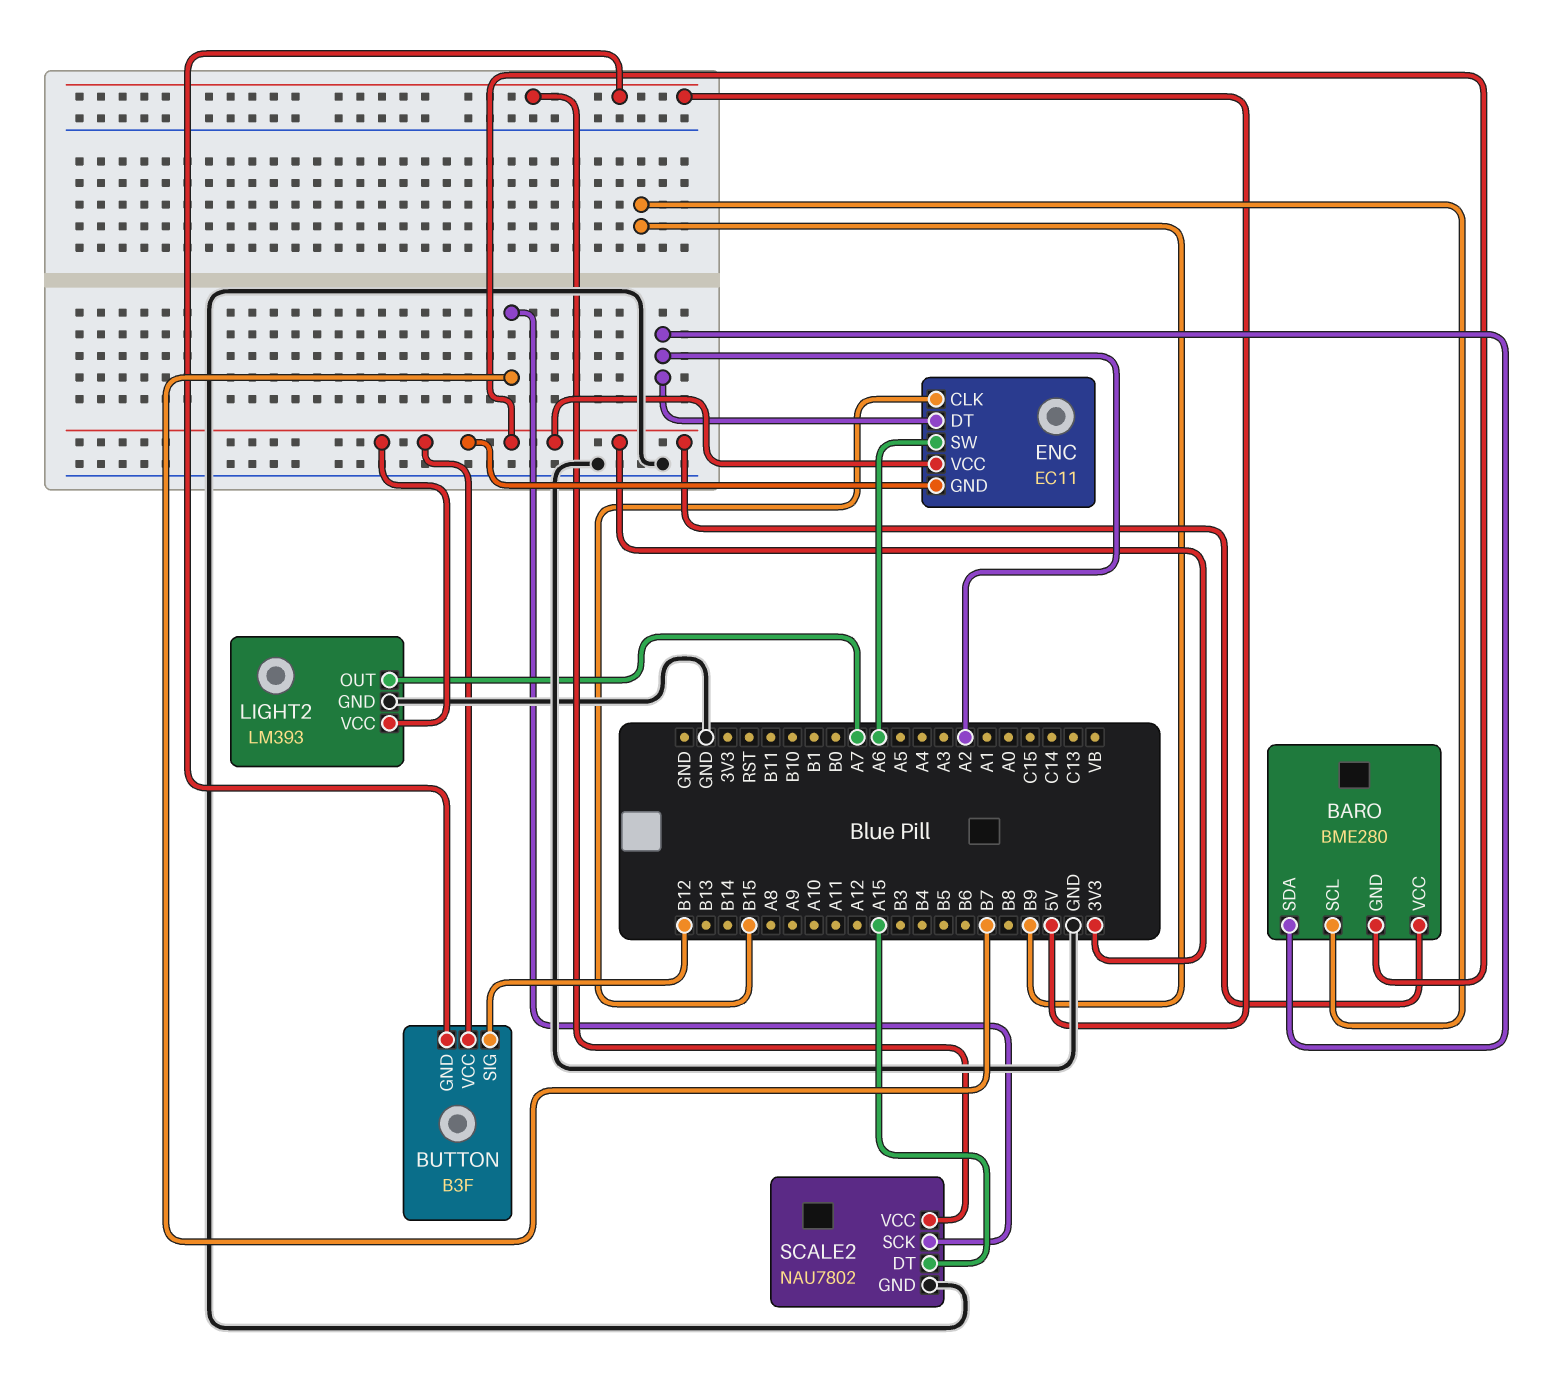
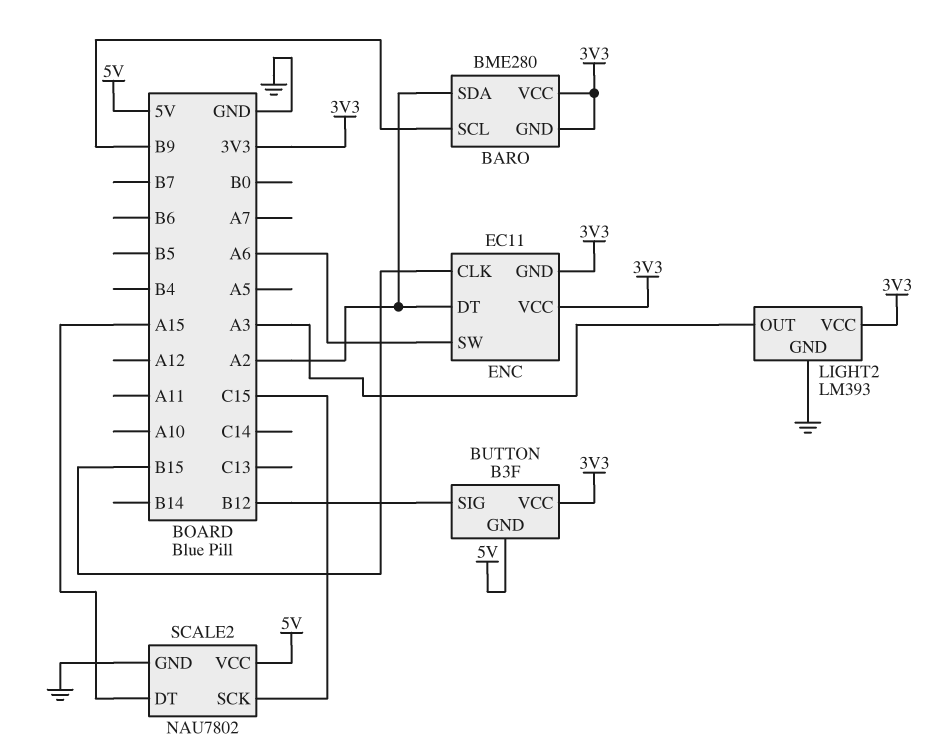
LIGHT2 pin OUT: A7 -> A3
SCALE2 pin SCK: B7 -> C15

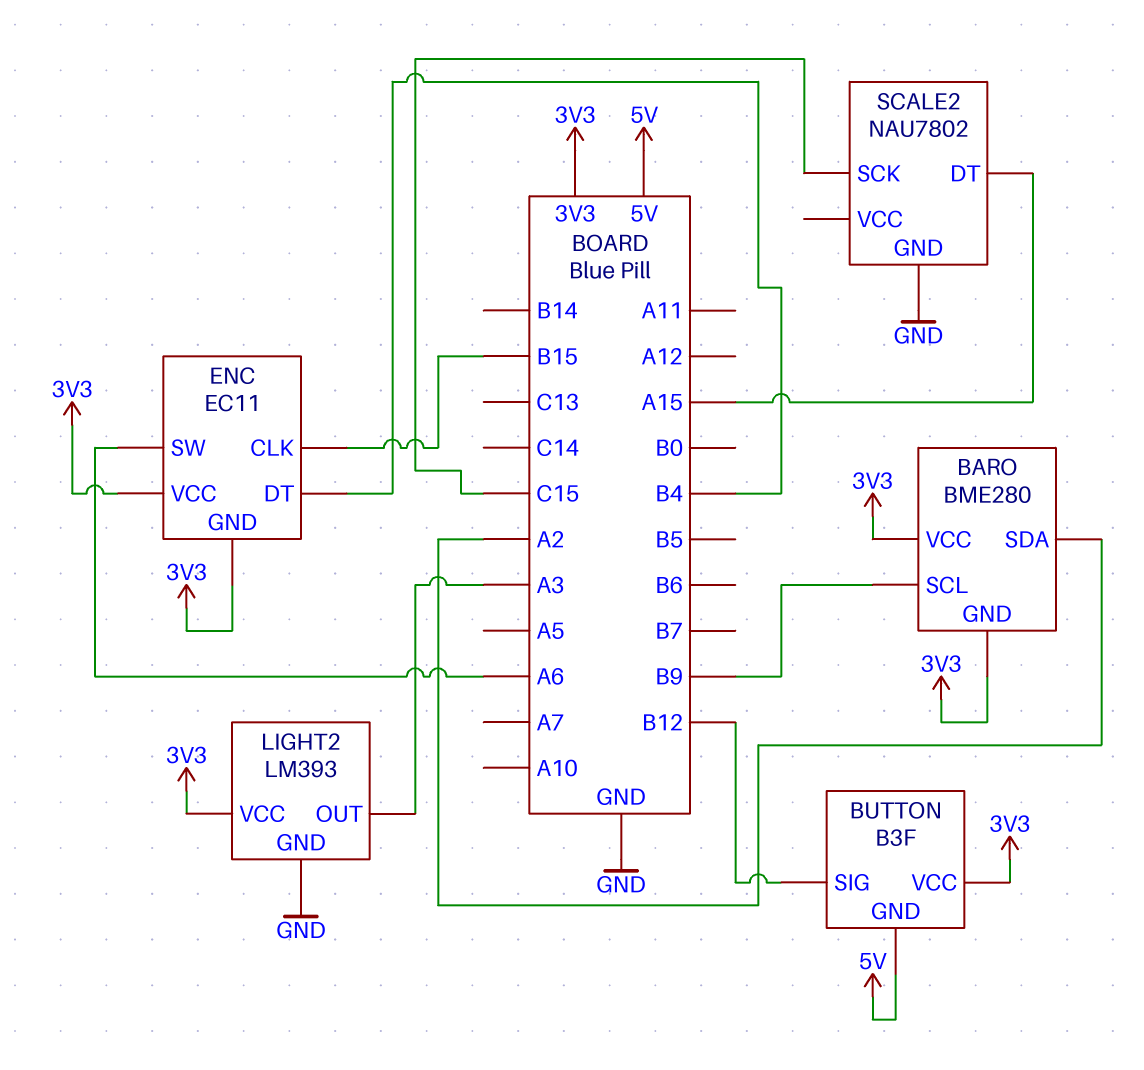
ENC pin DT: A2 -> B4
SCALE2 pin VCC: 5V -> none

